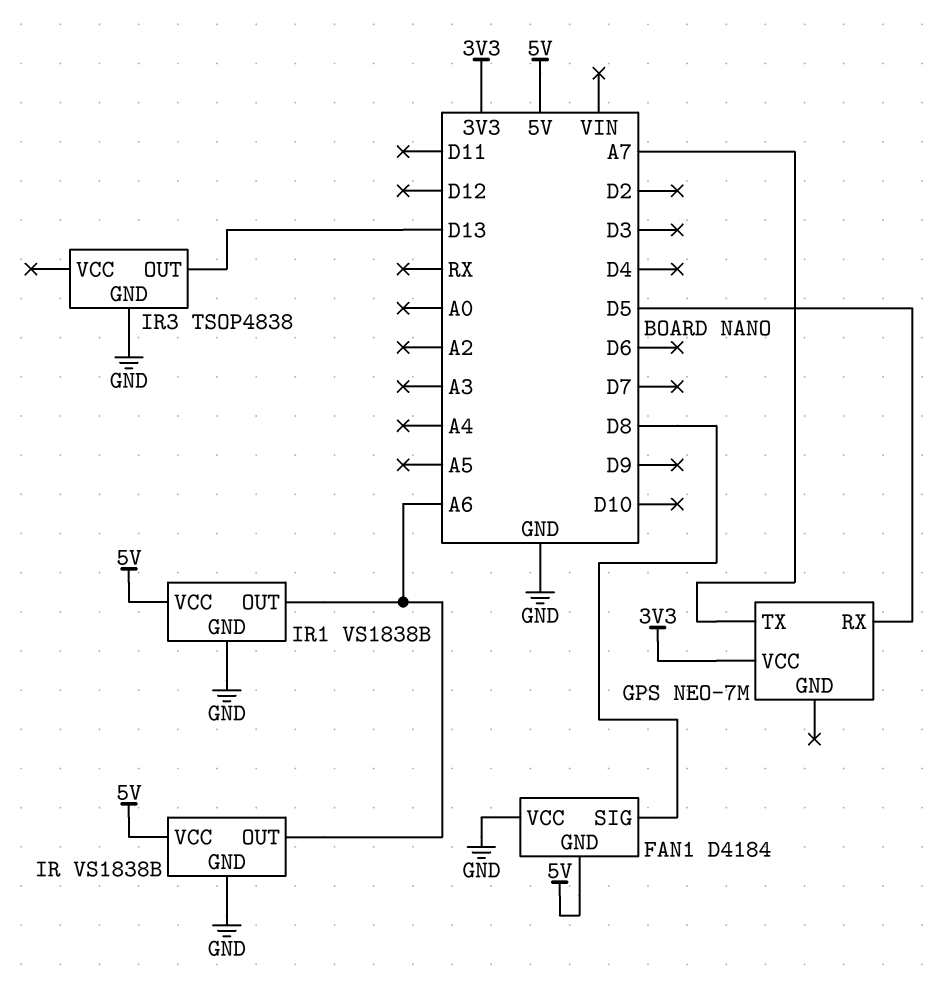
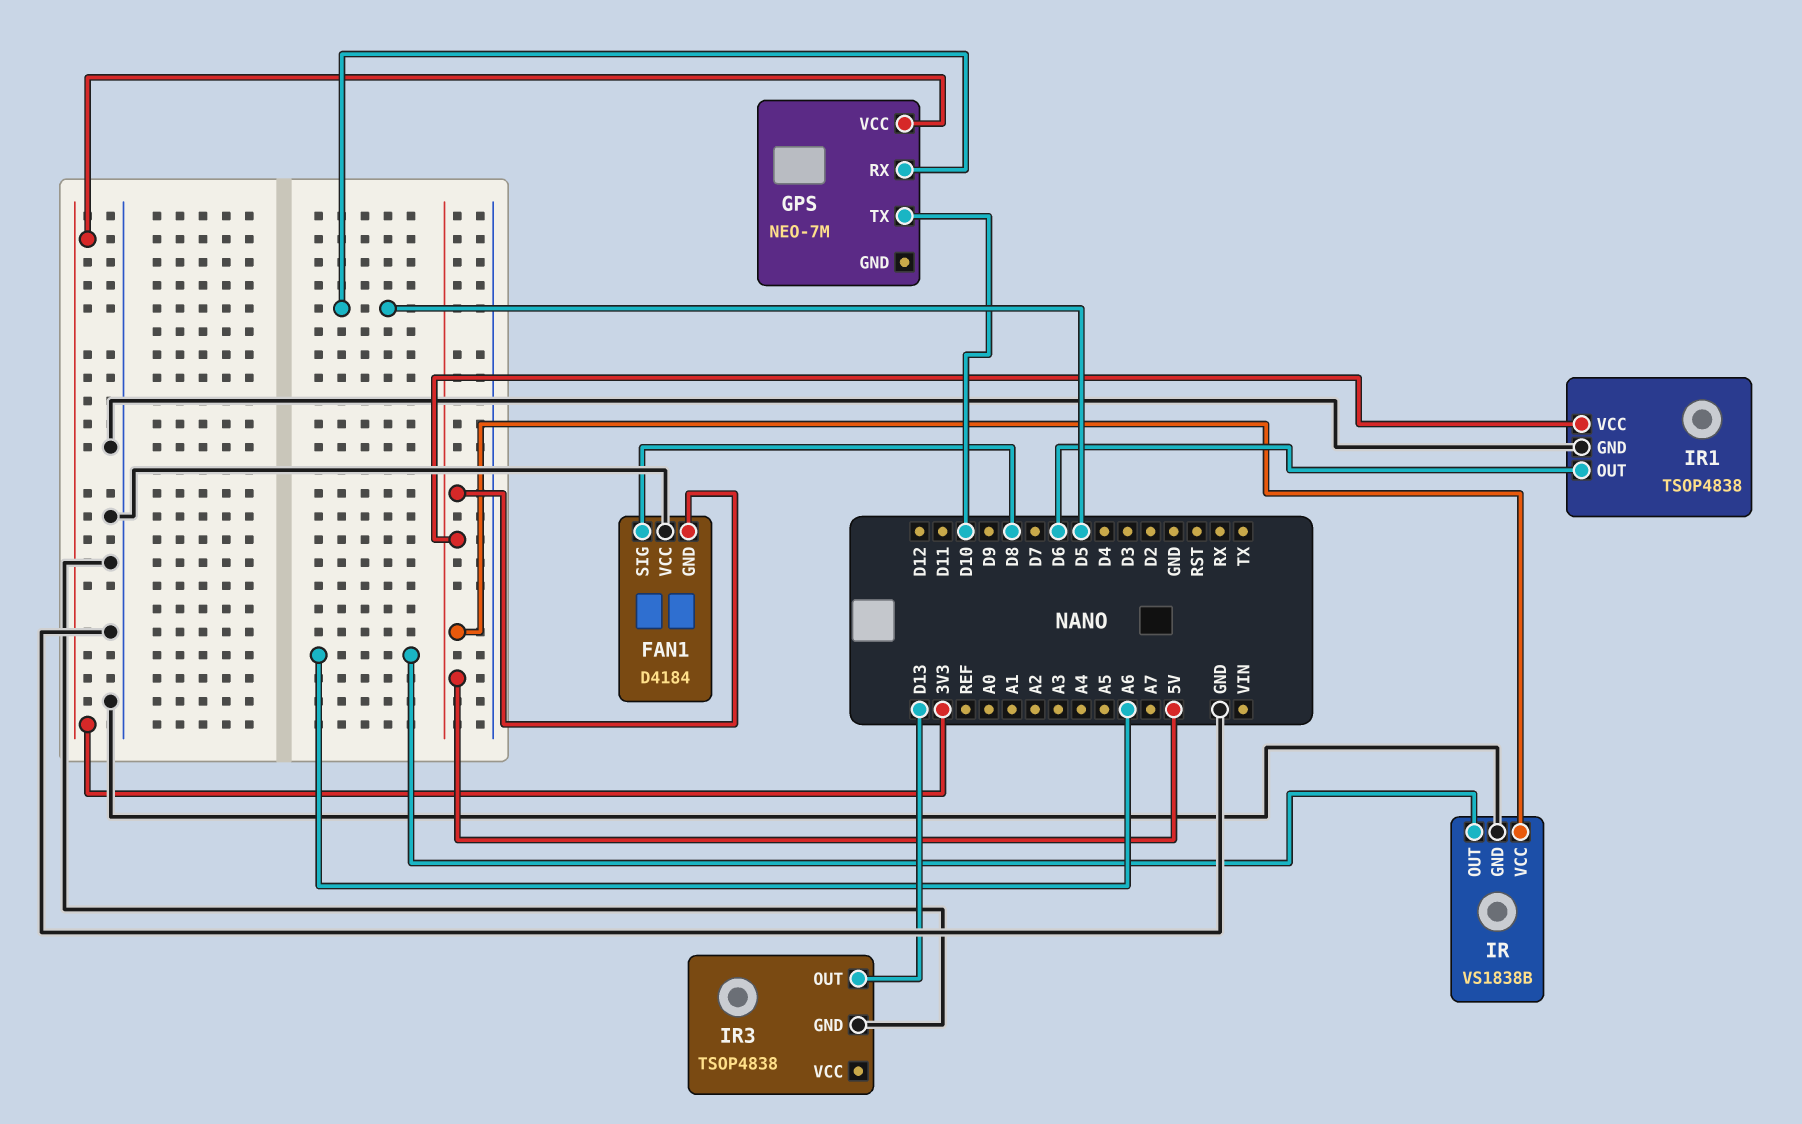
GPS pin TX: A7 -> D10
IR1: VS1838B -> TSOP4838
IR1 pin OUT: A6 -> D6

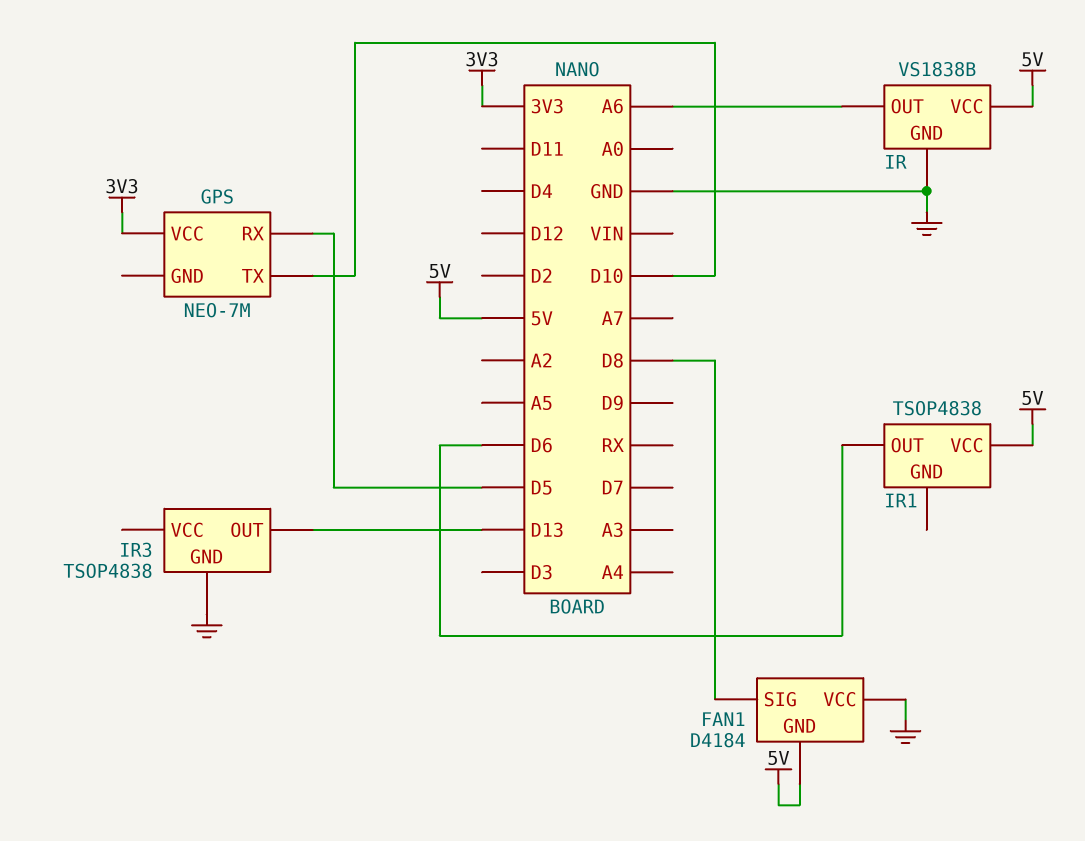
IR1 pin GND: GND -> none

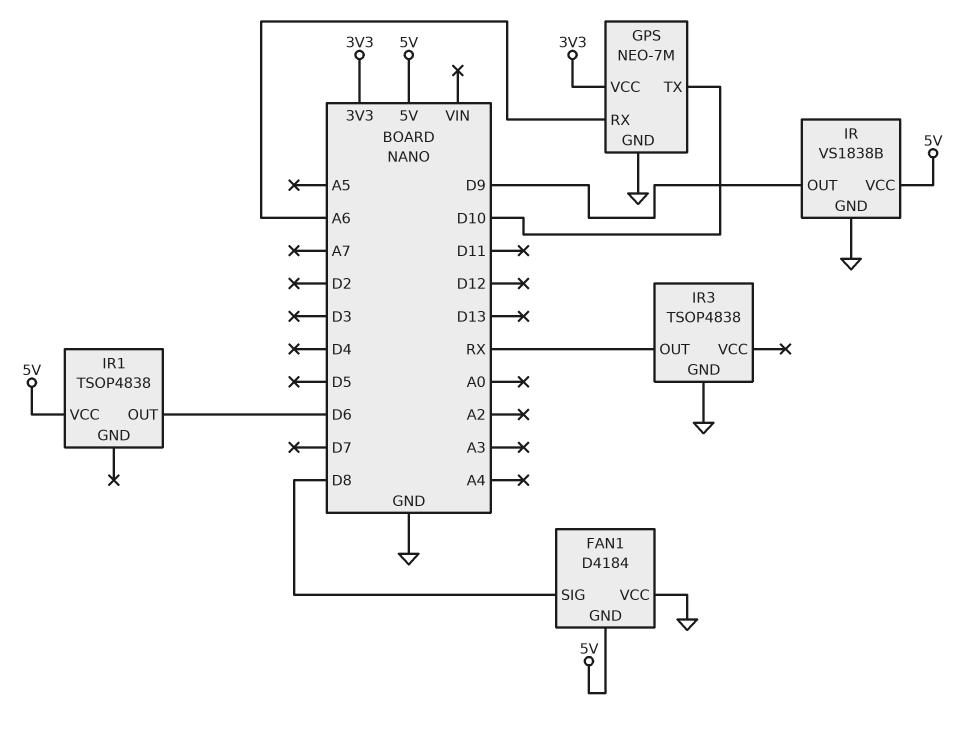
GPS pin GND: none -> GND
GPS pin RX: D5 -> A6
IR pin OUT: A6 -> D9
IR3 pin OUT: D13 -> RX

